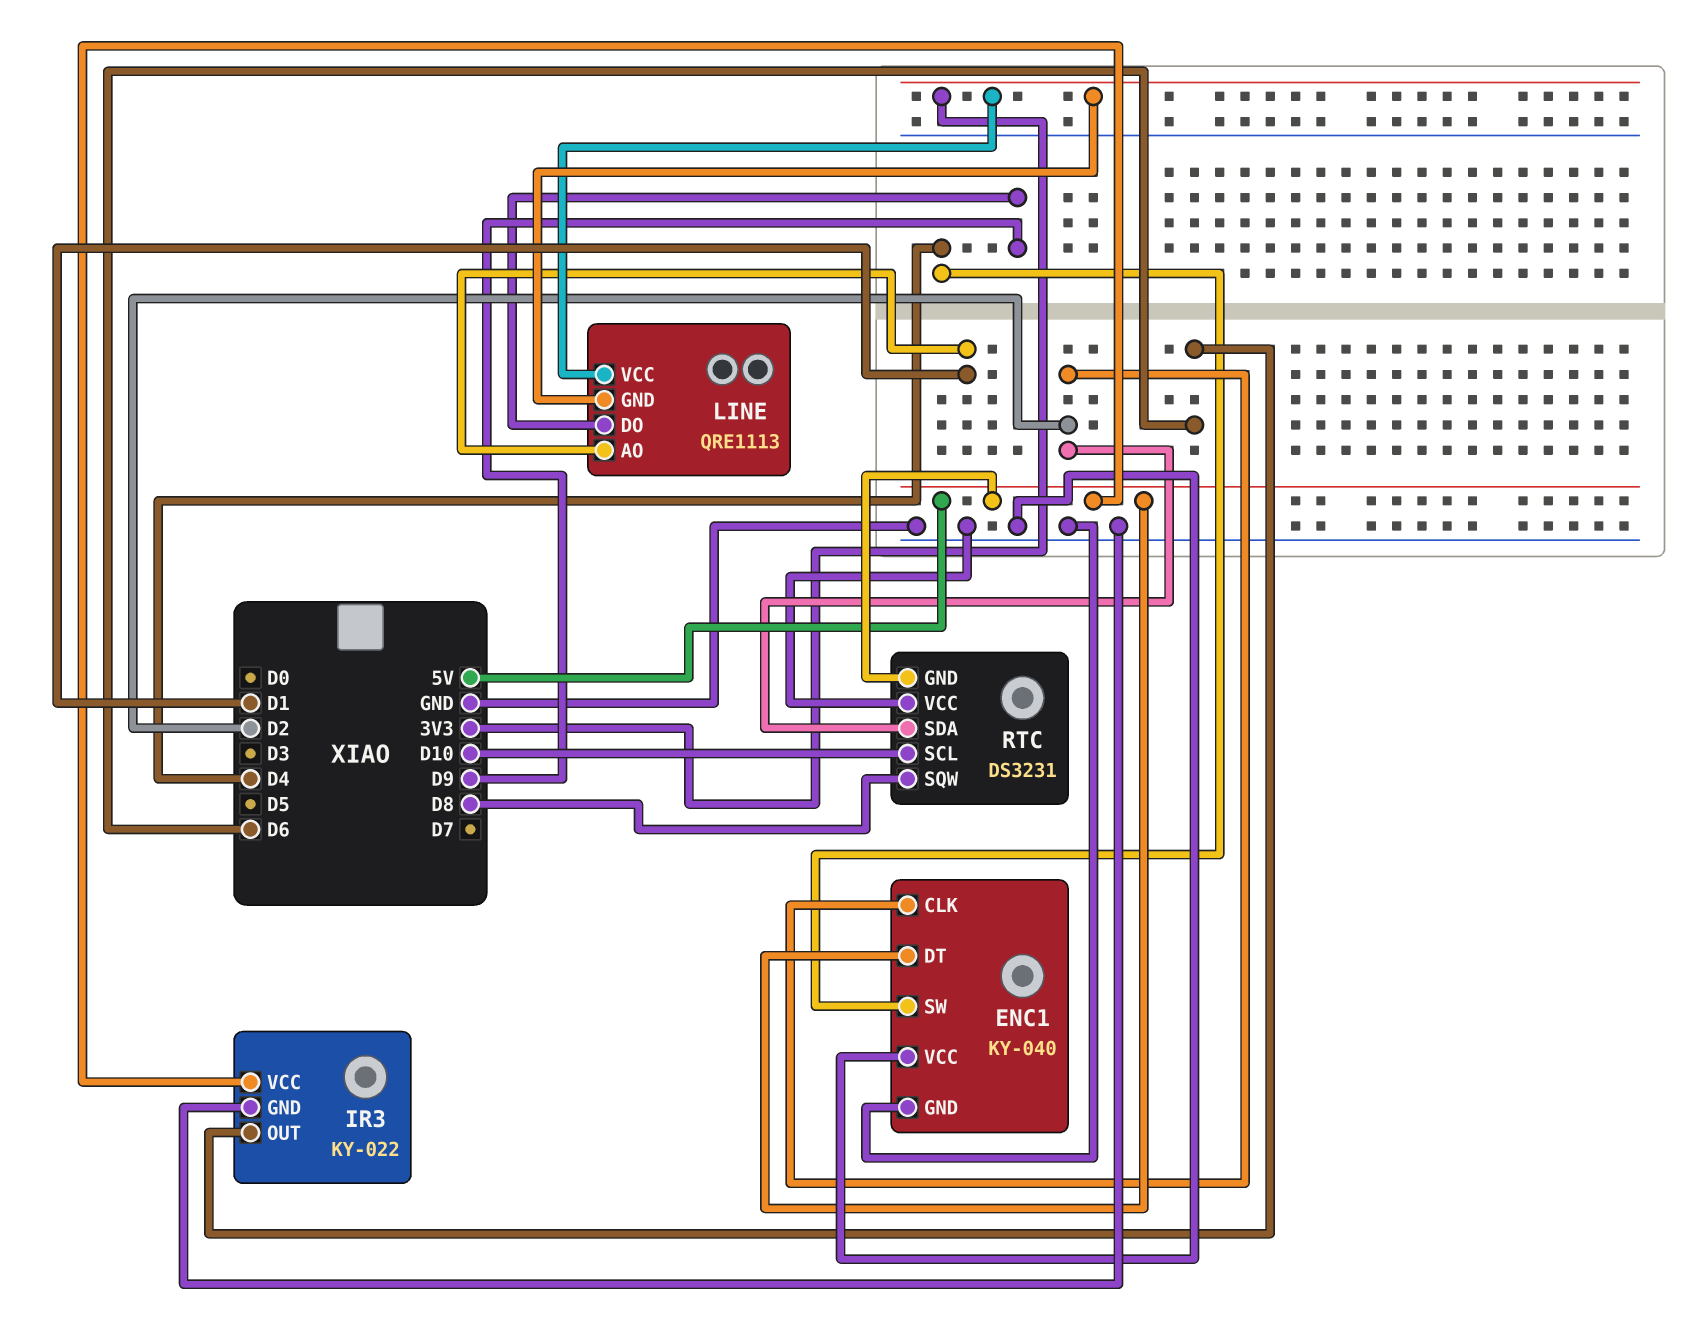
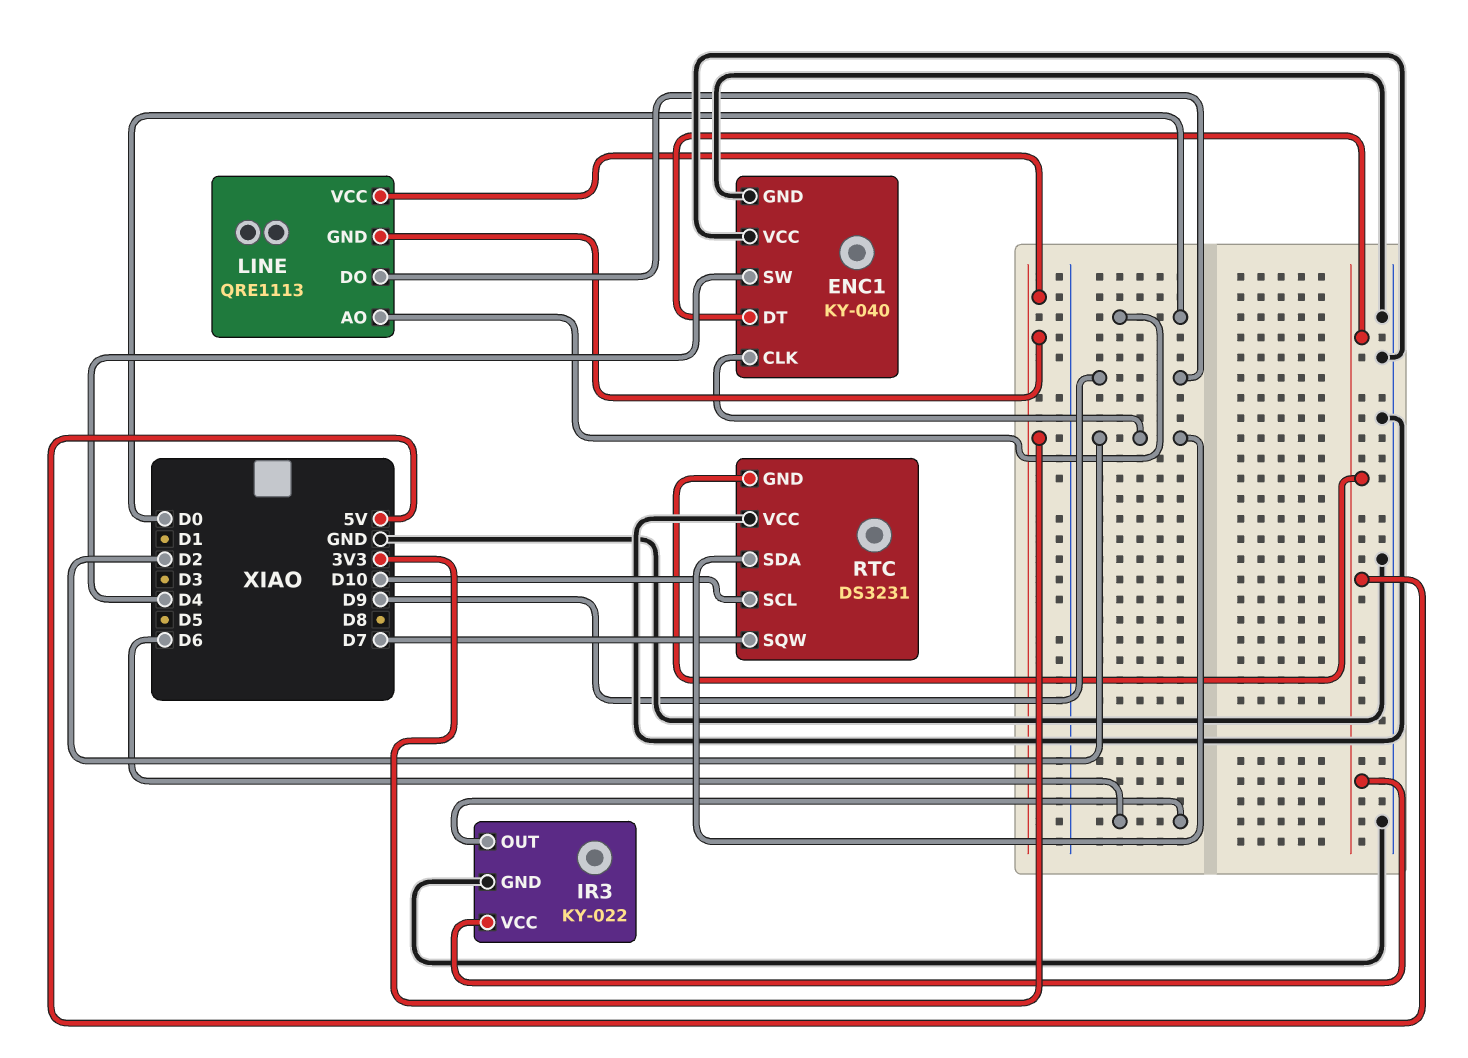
LINE pin AO: D1 -> D0
RTC pin SQW: D8 -> D7

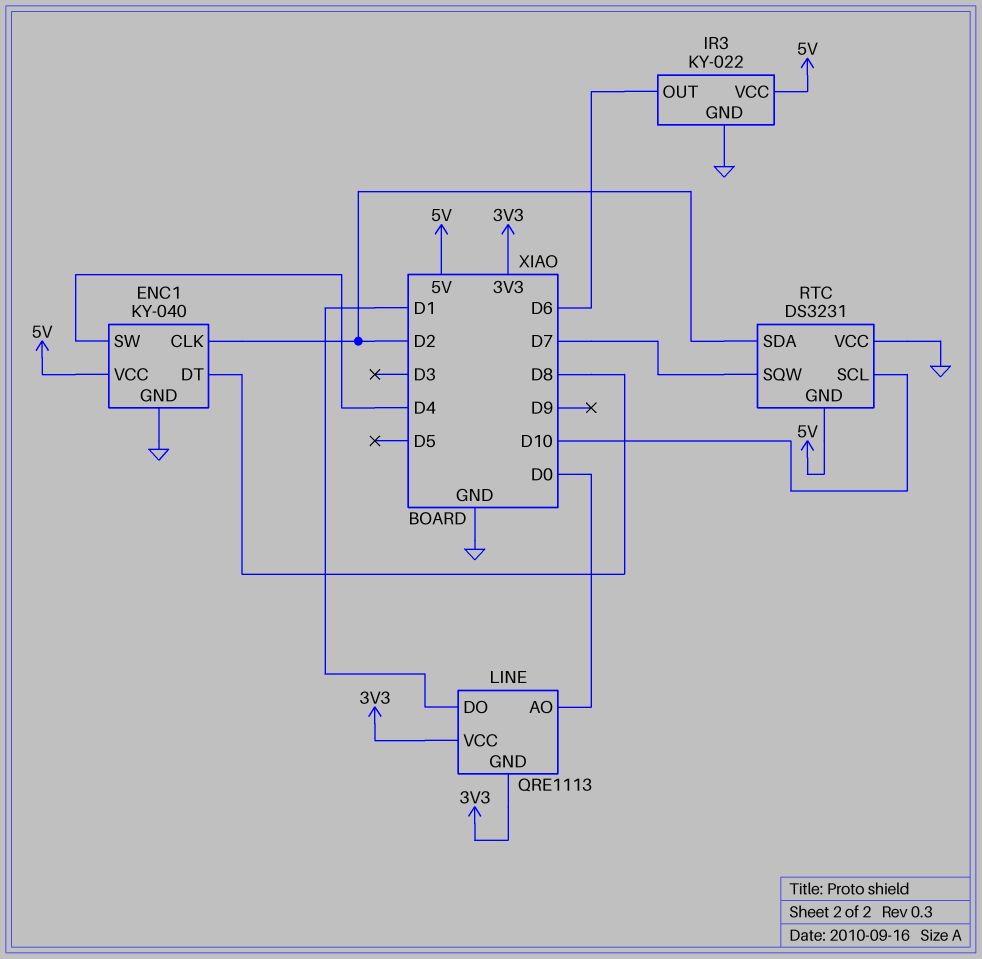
ENC1 pin DT: 5V -> D8
ENC1 pin VCC: GND -> 5V
LINE pin DO: D9 -> D1

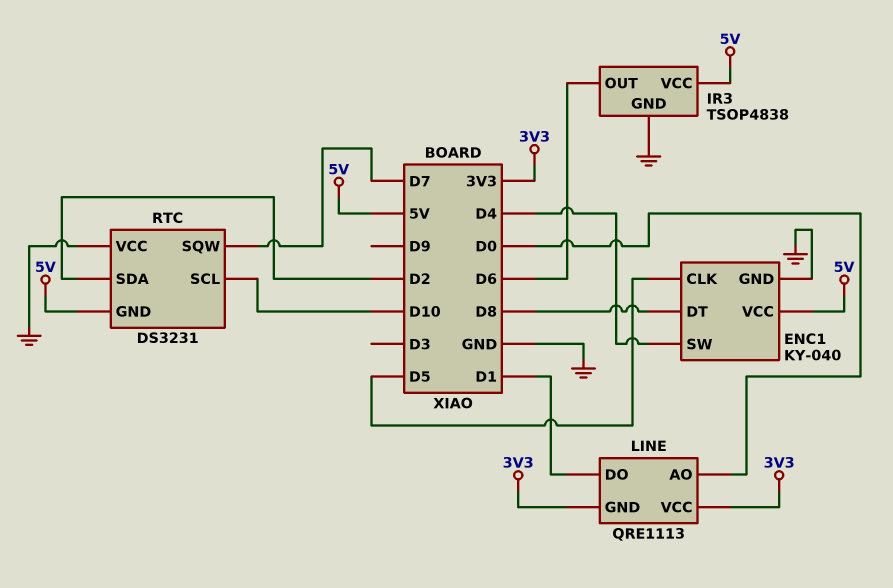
ENC1 pin CLK: D2 -> D5
IR3: KY-022 -> TSOP4838

